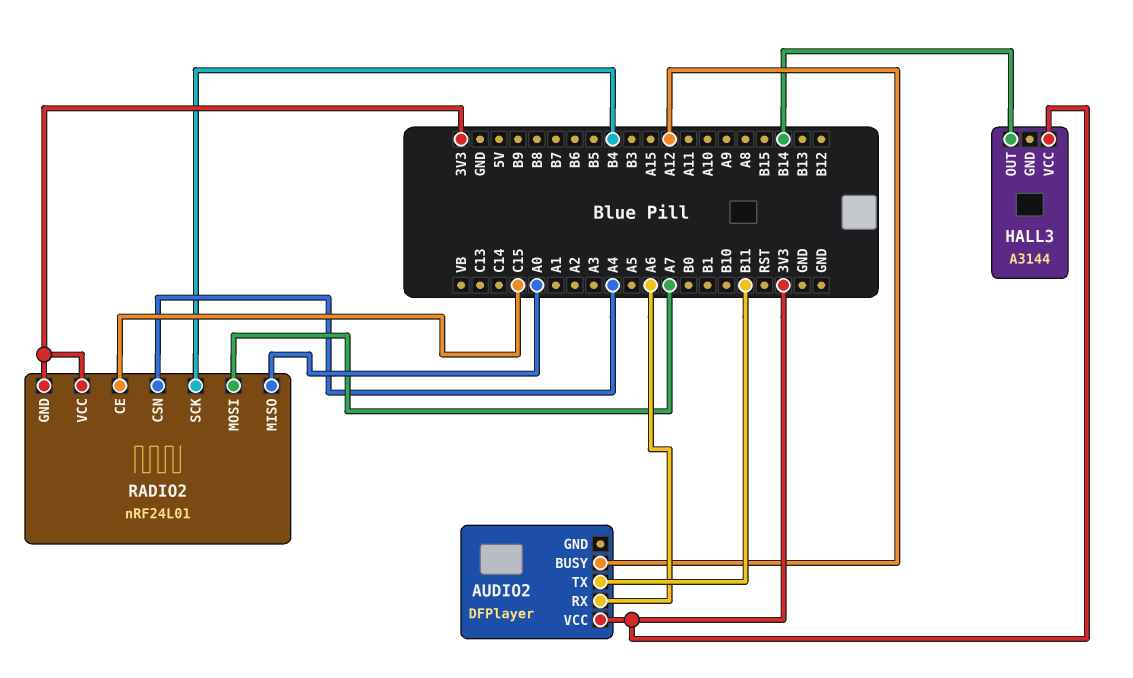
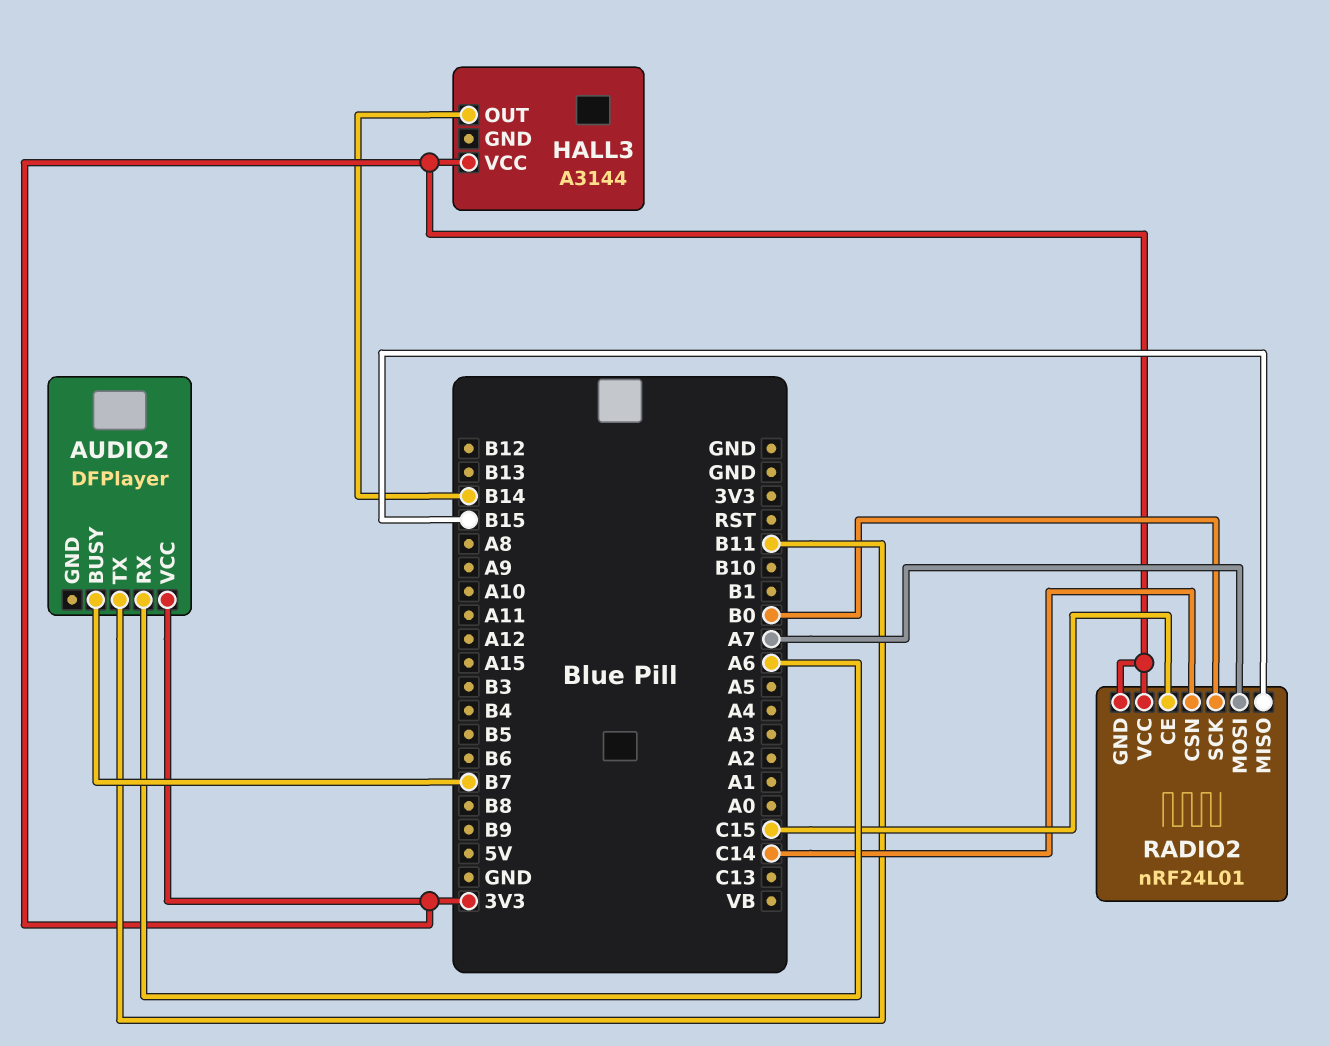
AUDIO2 pin BUSY: A12 -> B7
RADIO2 pin CSN: A4 -> C14
RADIO2 pin MISO: A0 -> B15
RADIO2 pin SCK: B4 -> B0

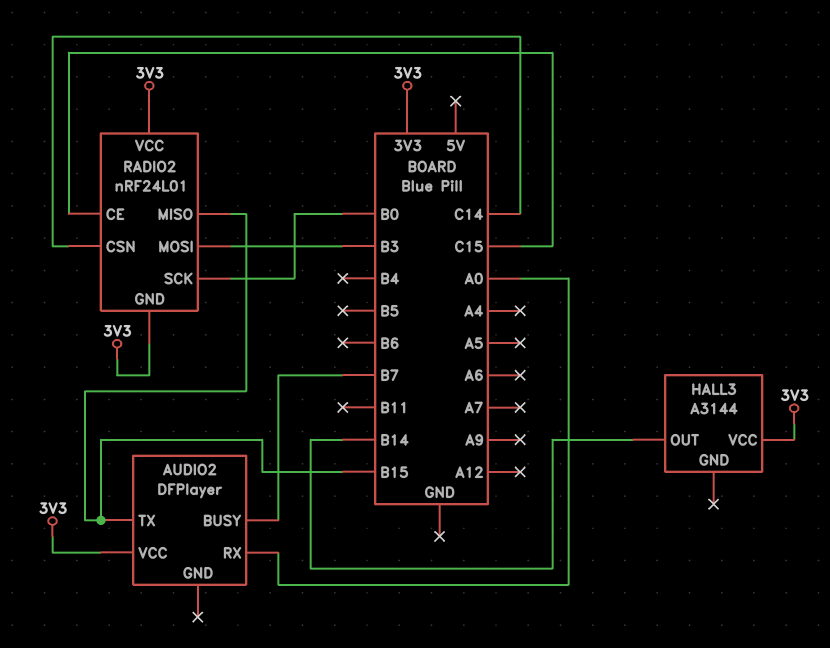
AUDIO2 pin RX: A6 -> A0
AUDIO2 pin TX: B11 -> B15
RADIO2 pin MOSI: A7 -> B3

